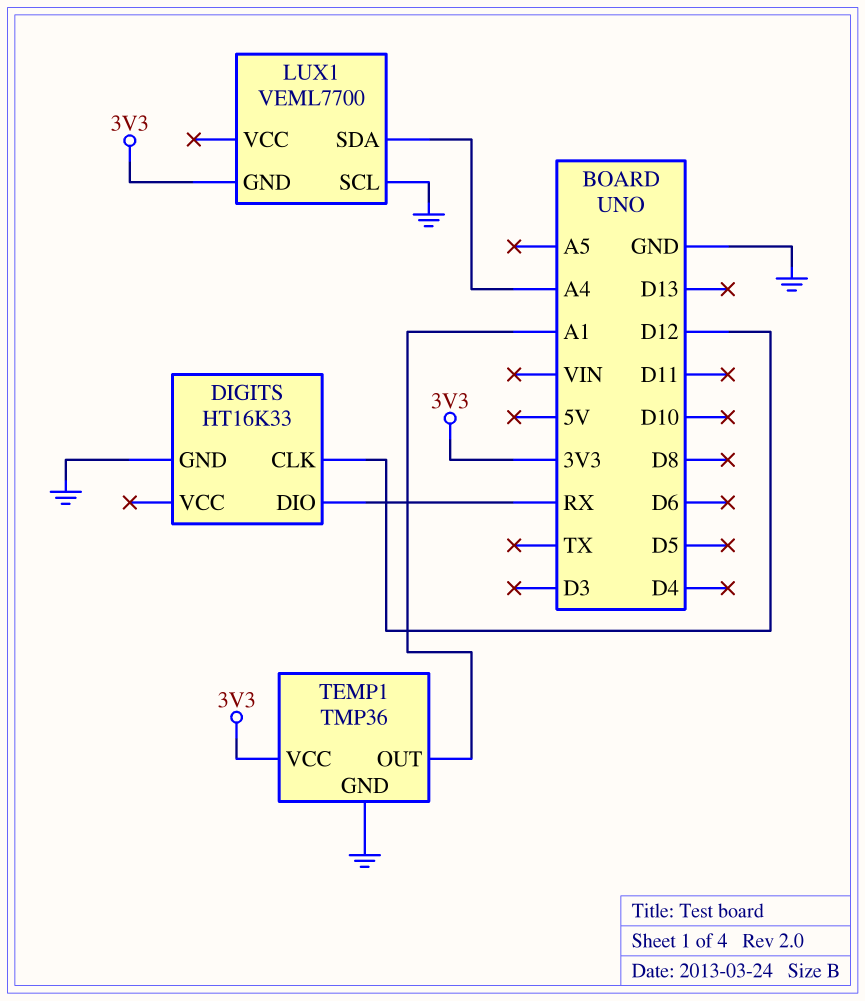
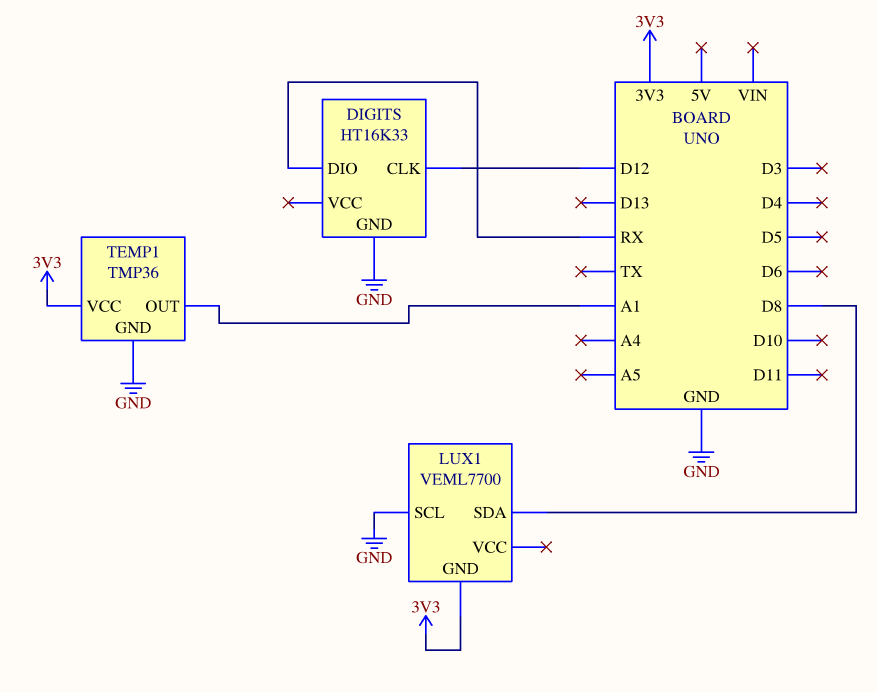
LUX1 pin SDA: A4 -> D8

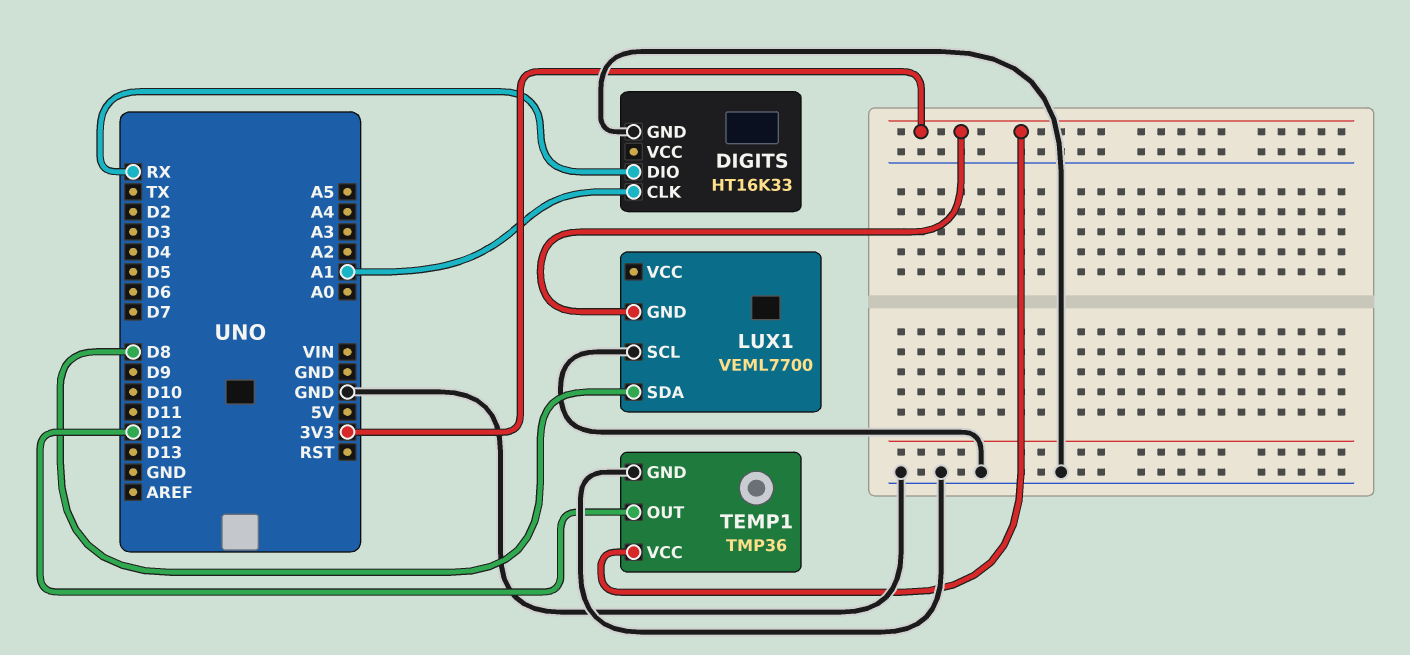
DIGITS pin CLK: D12 -> A1
TEMP1 pin OUT: A1 -> D12

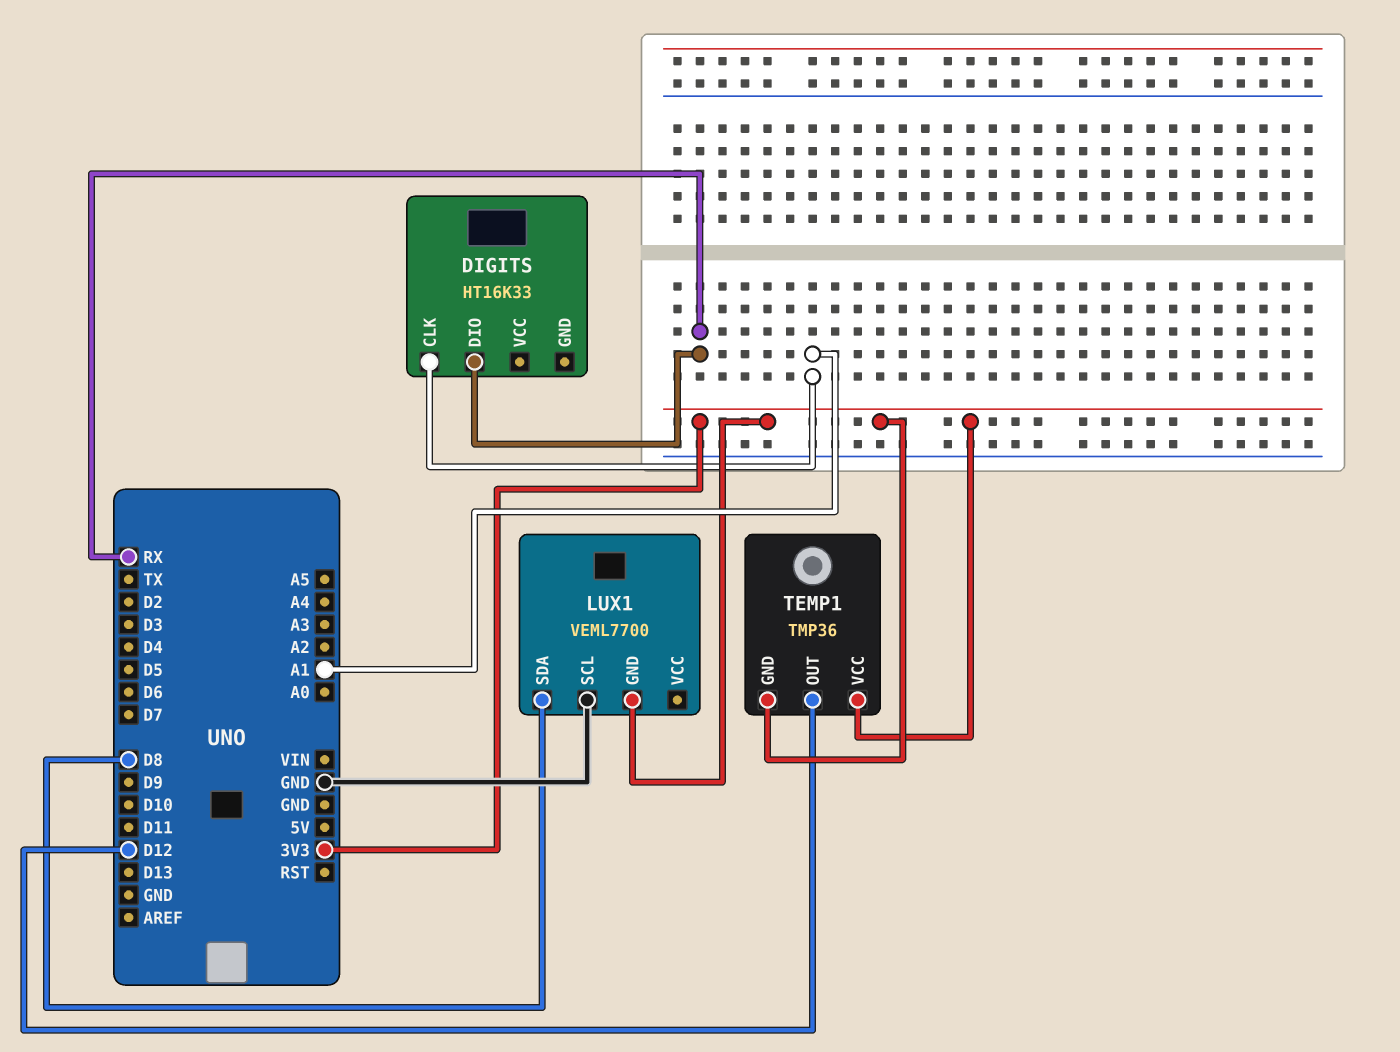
DIGITS pin GND: GND -> none
TEMP1 pin GND: GND -> 3V3

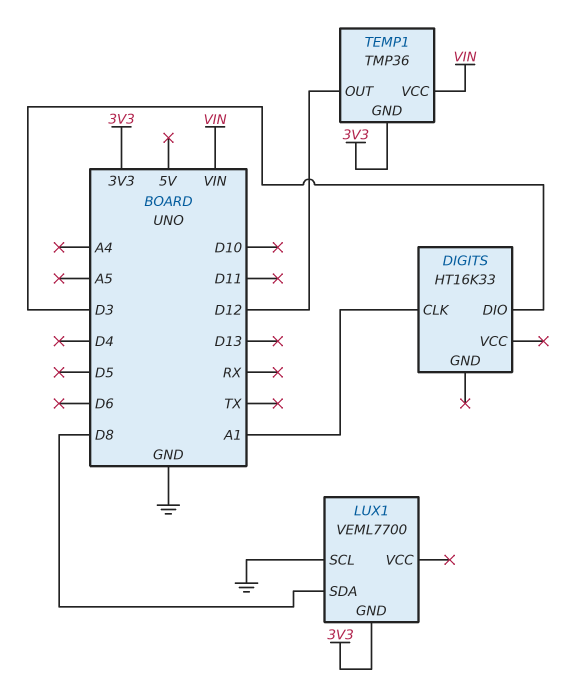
DIGITS pin DIO: RX -> D3
TEMP1 pin VCC: 3V3 -> VIN

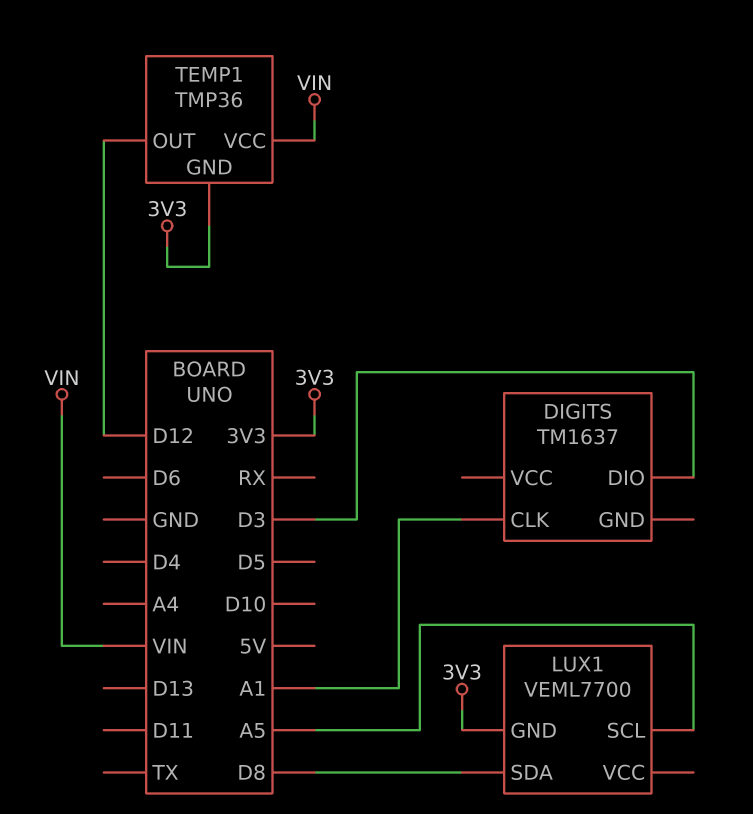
DIGITS: HT16K33 -> TM1637
LUX1 pin SCL: GND -> A5

